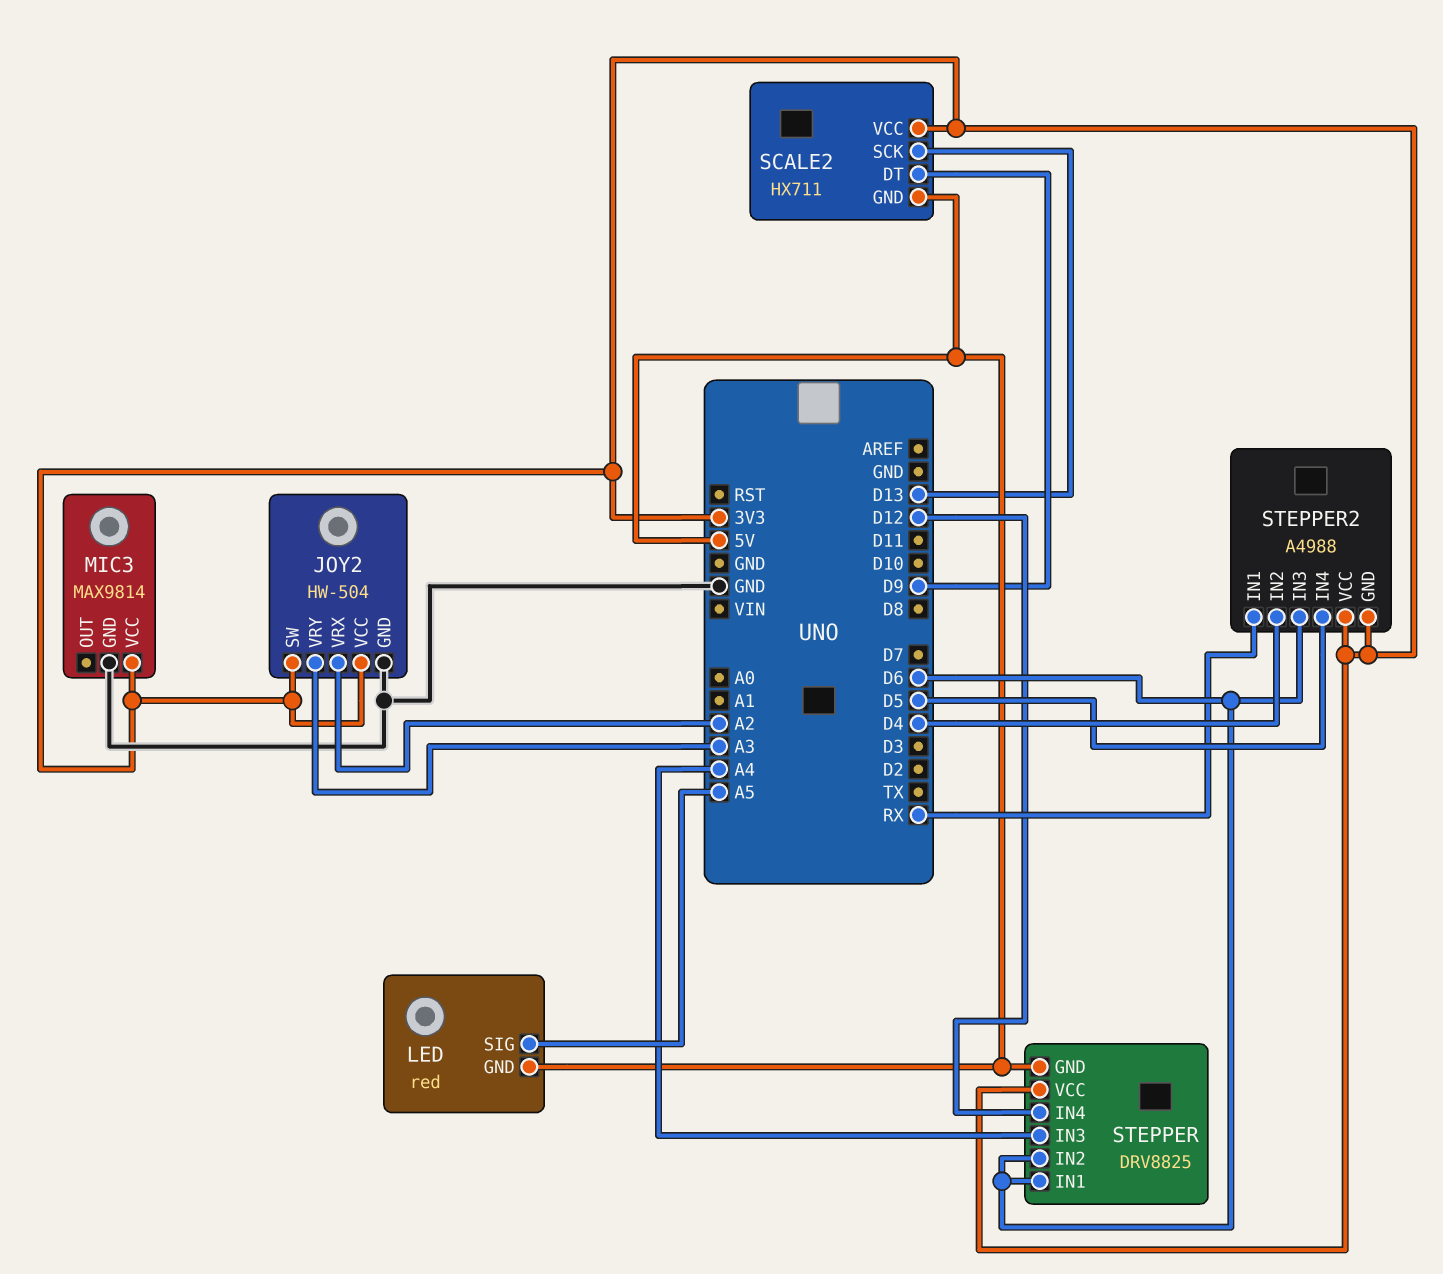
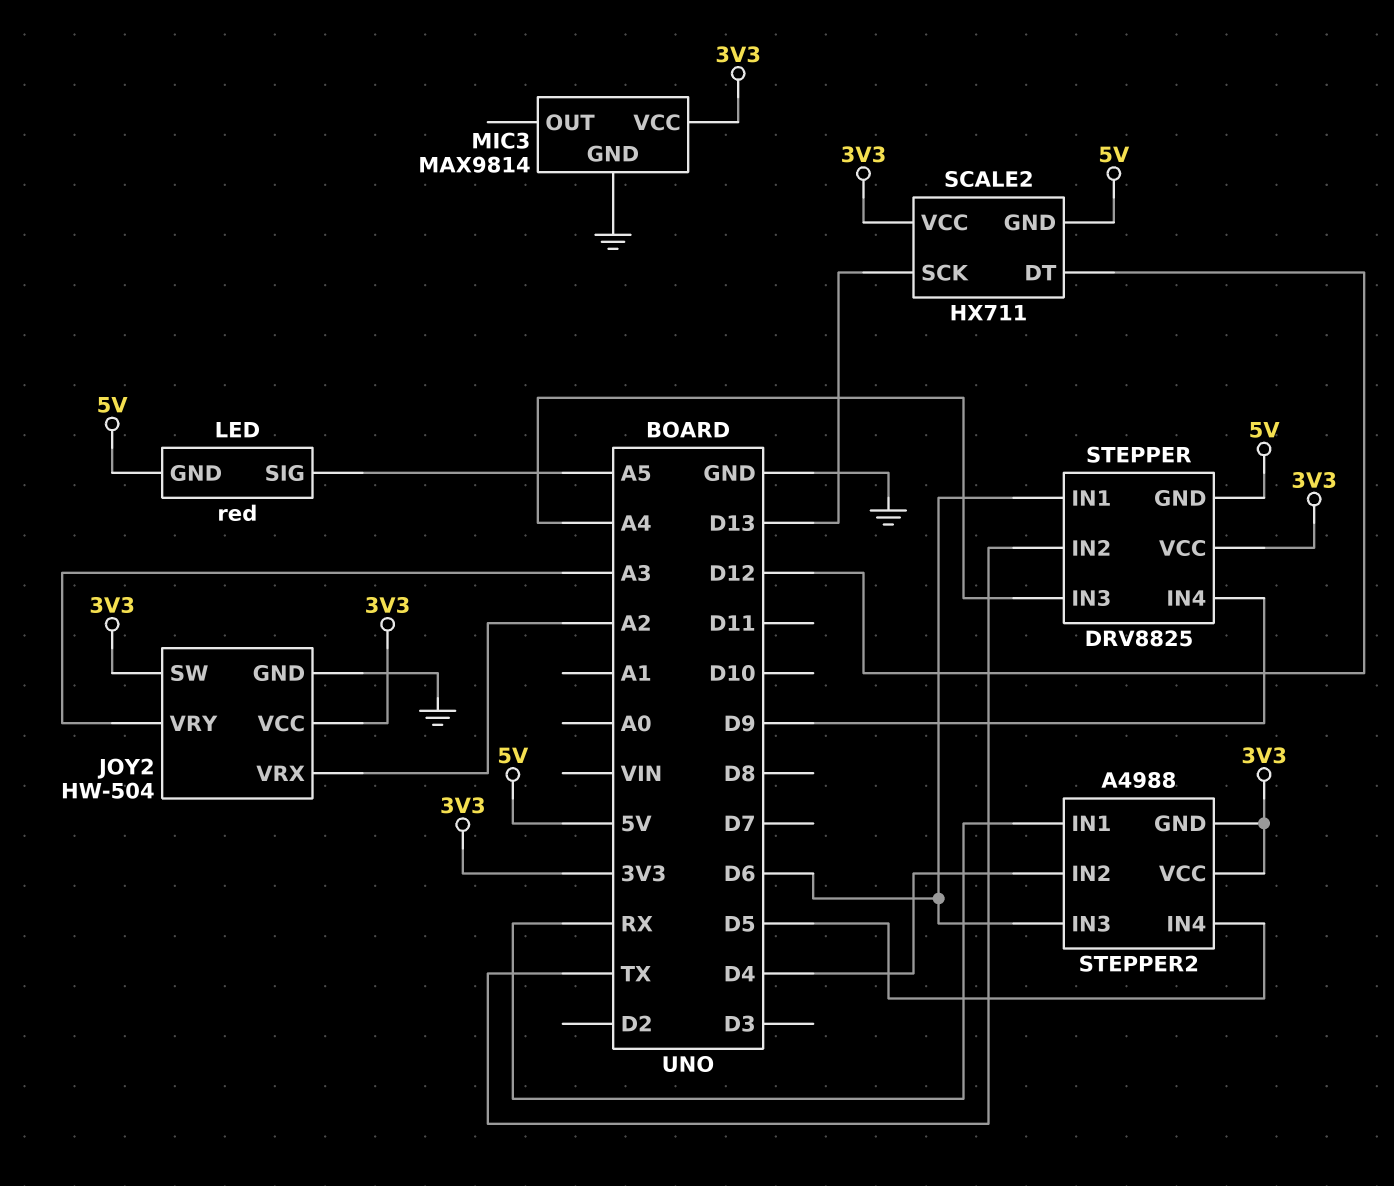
SCALE2 pin DT: D9 -> D12
STEPPER pin IN2: D6 -> TX
STEPPER pin IN4: D12 -> D9

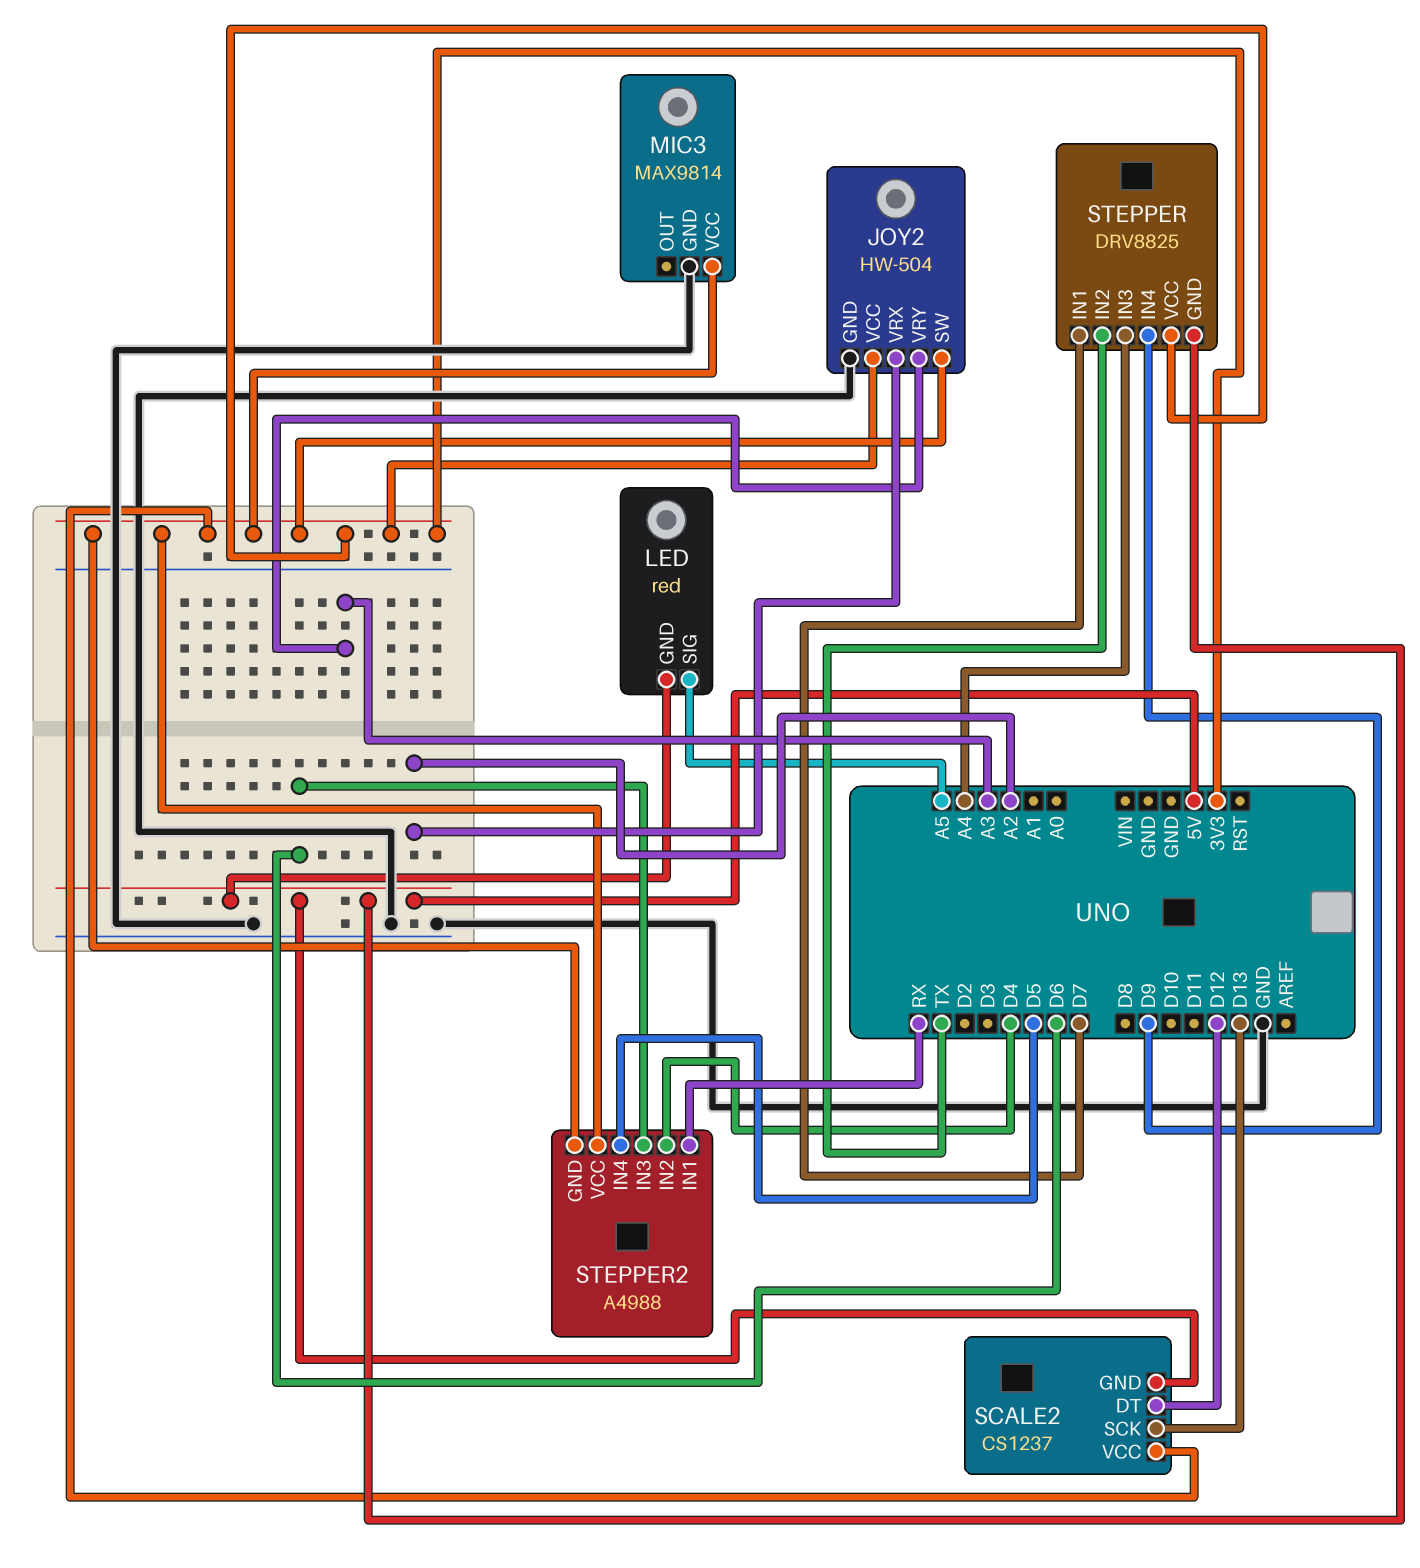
SCALE2: HX711 -> CS1237
STEPPER pin IN1: D6 -> D7

